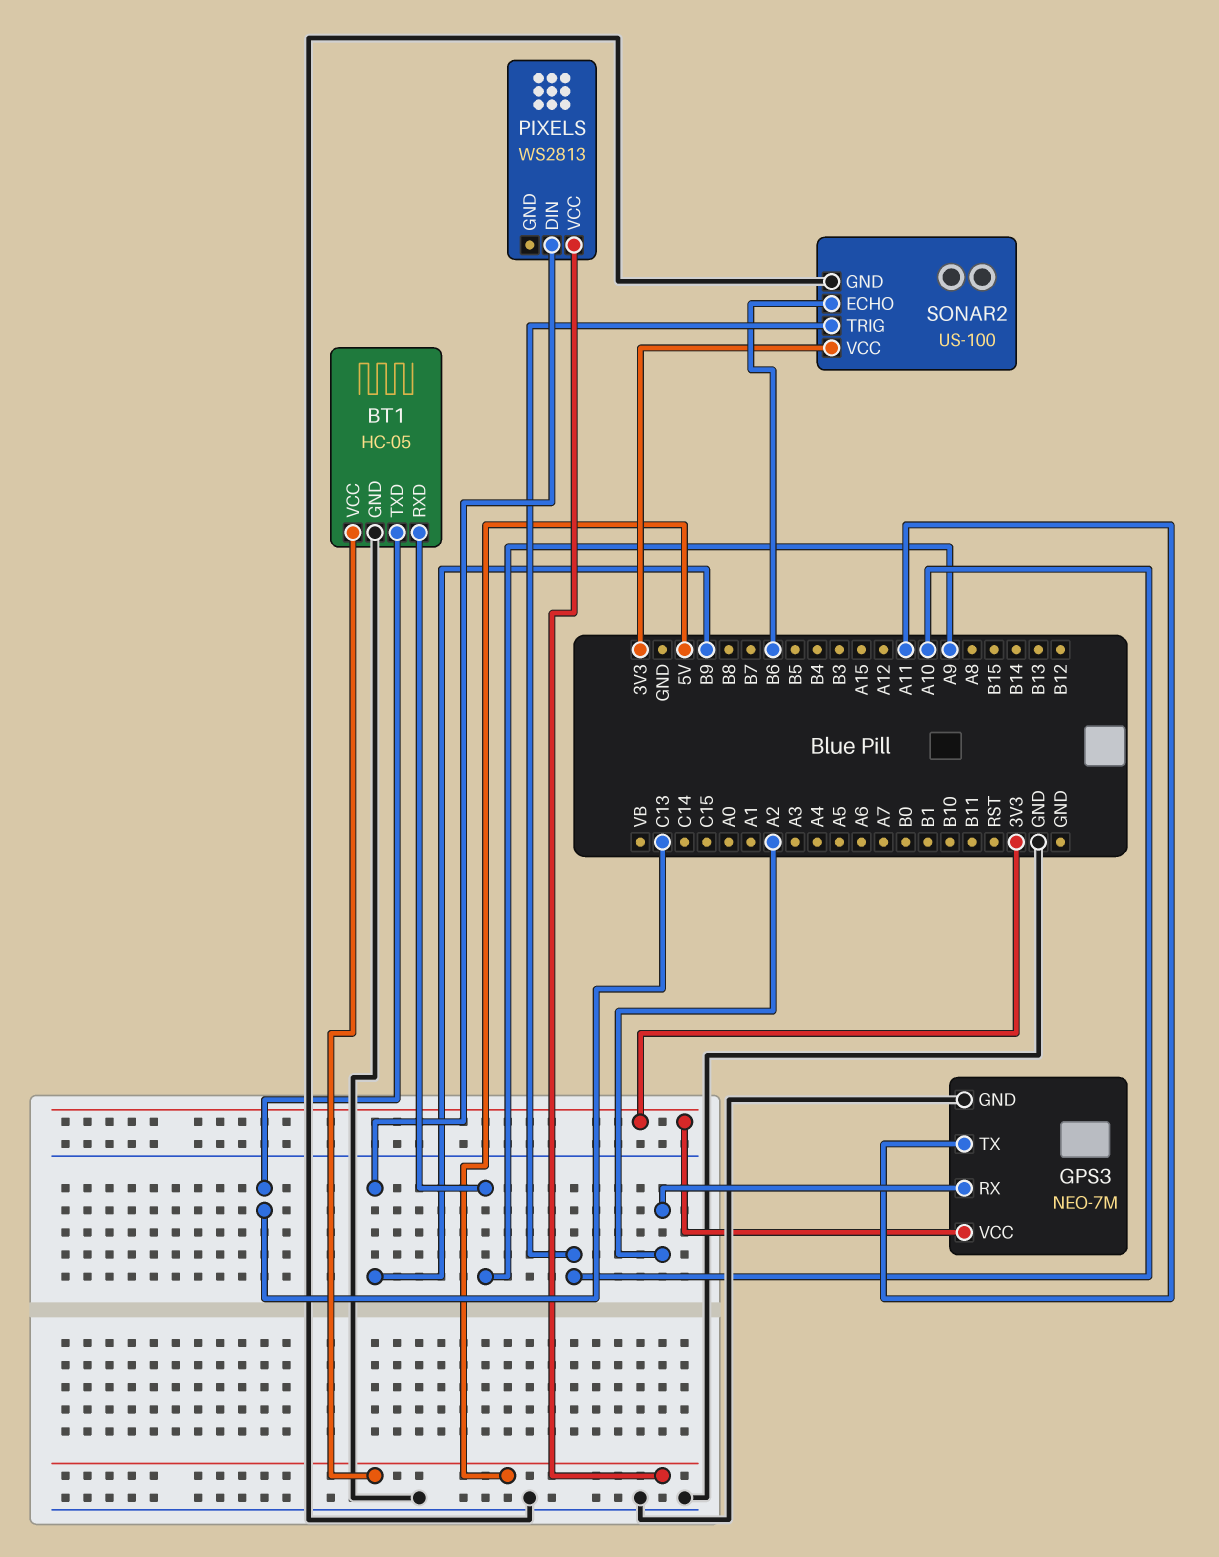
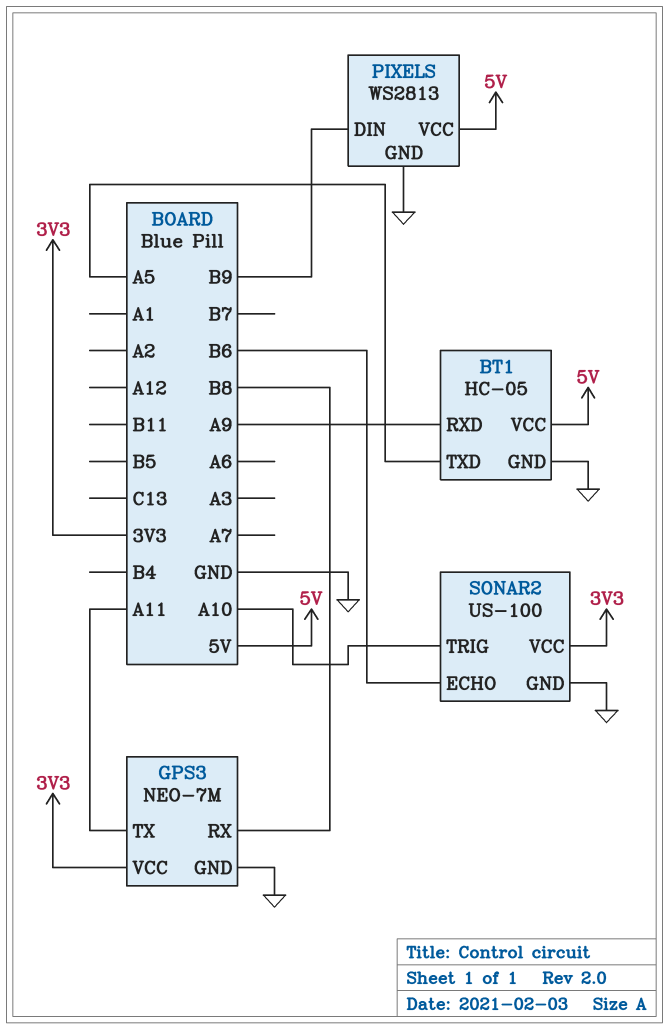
BT1 pin TXD: C13 -> A5
GPS3 pin RX: A2 -> B8
PIXELS pin GND: none -> GND

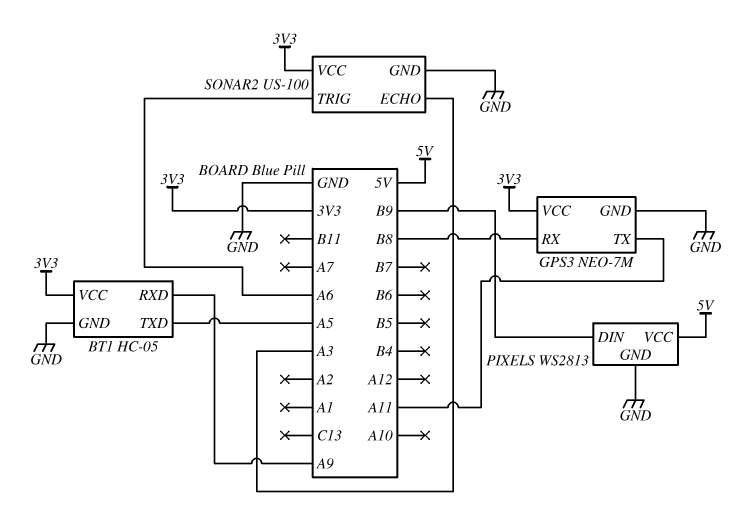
BT1 pin VCC: 5V -> 3V3
SONAR2 pin ECHO: B6 -> A3
SONAR2 pin TRIG: A10 -> A6

